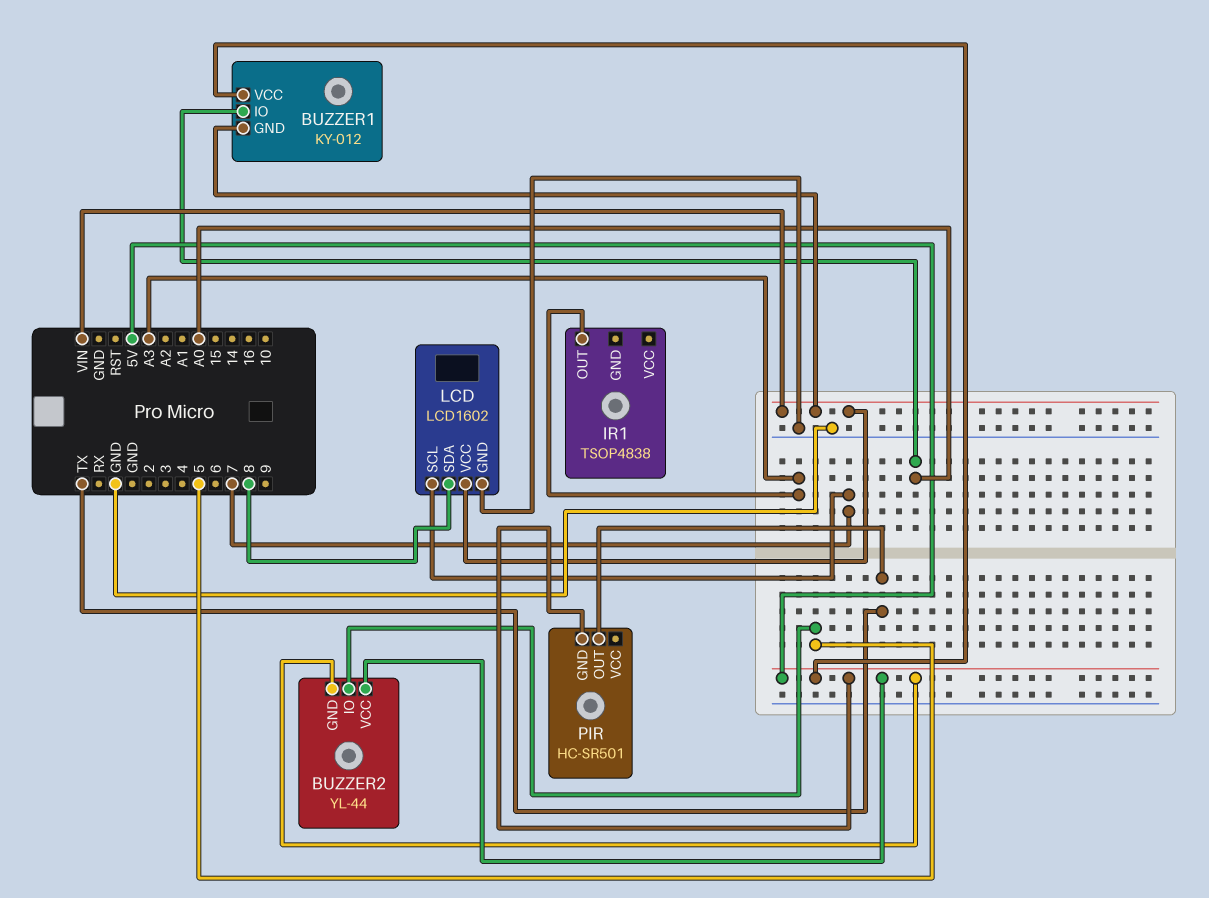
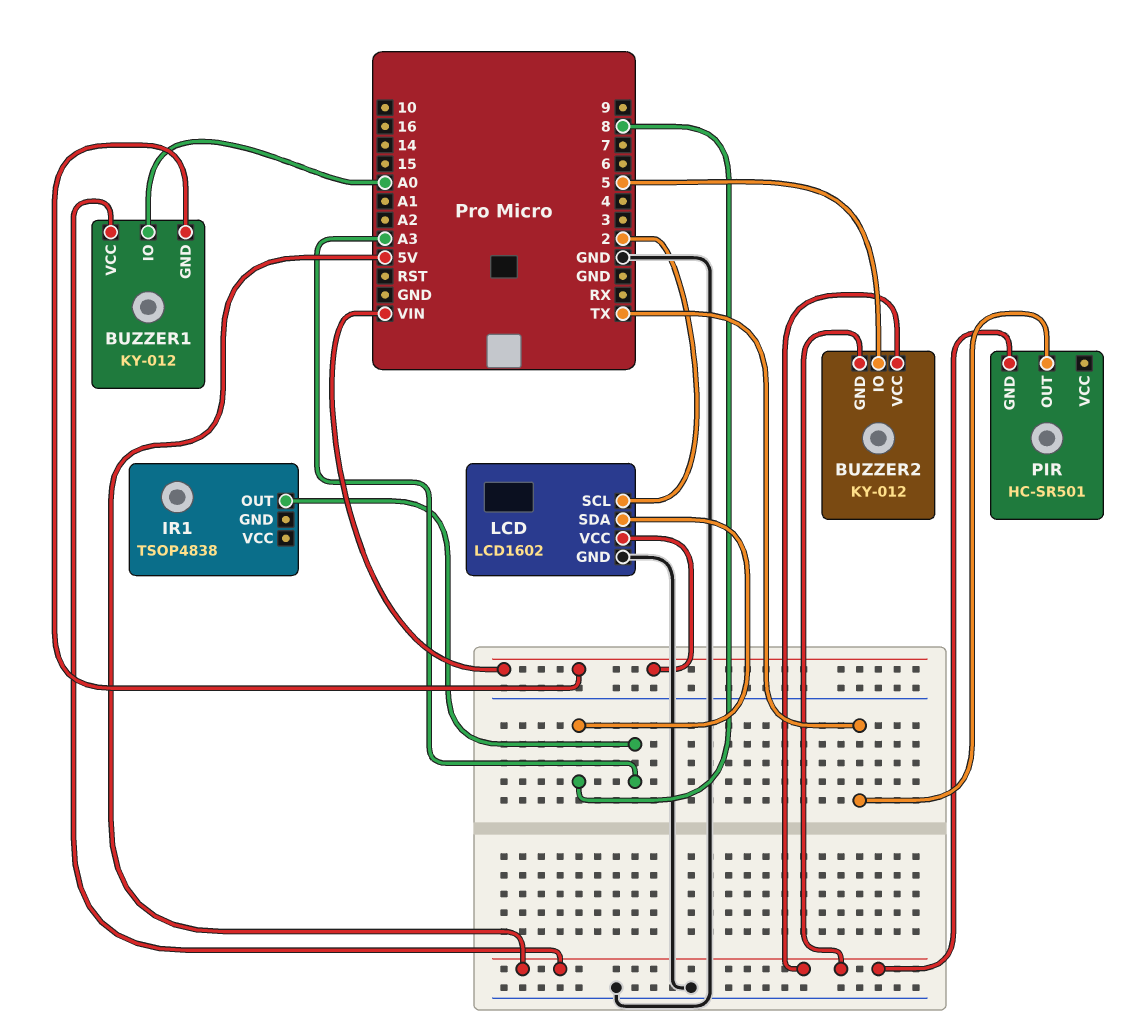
BUZZER2: YL-44 -> KY-012
LCD pin SCL: 7 -> 2

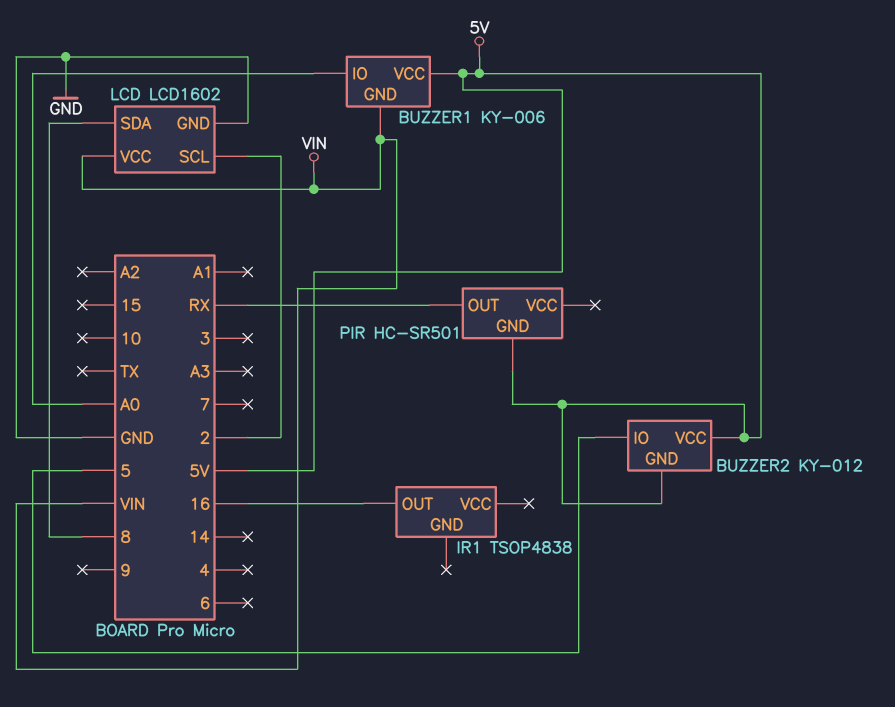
BUZZER1: KY-012 -> KY-006
IR1 pin OUT: A3 -> 16
PIR pin OUT: TX -> RX

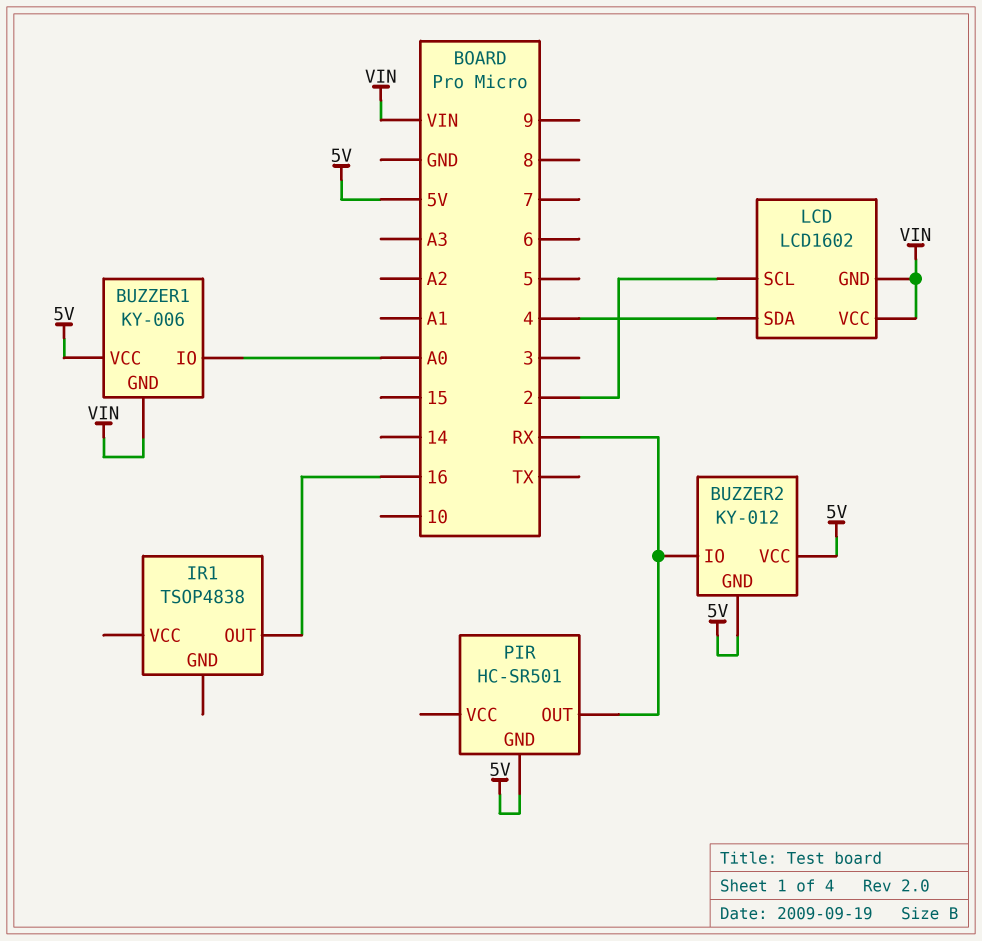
BUZZER2 pin IO: 5 -> RX
LCD pin GND: GND -> VIN
LCD pin SDA: 8 -> 4

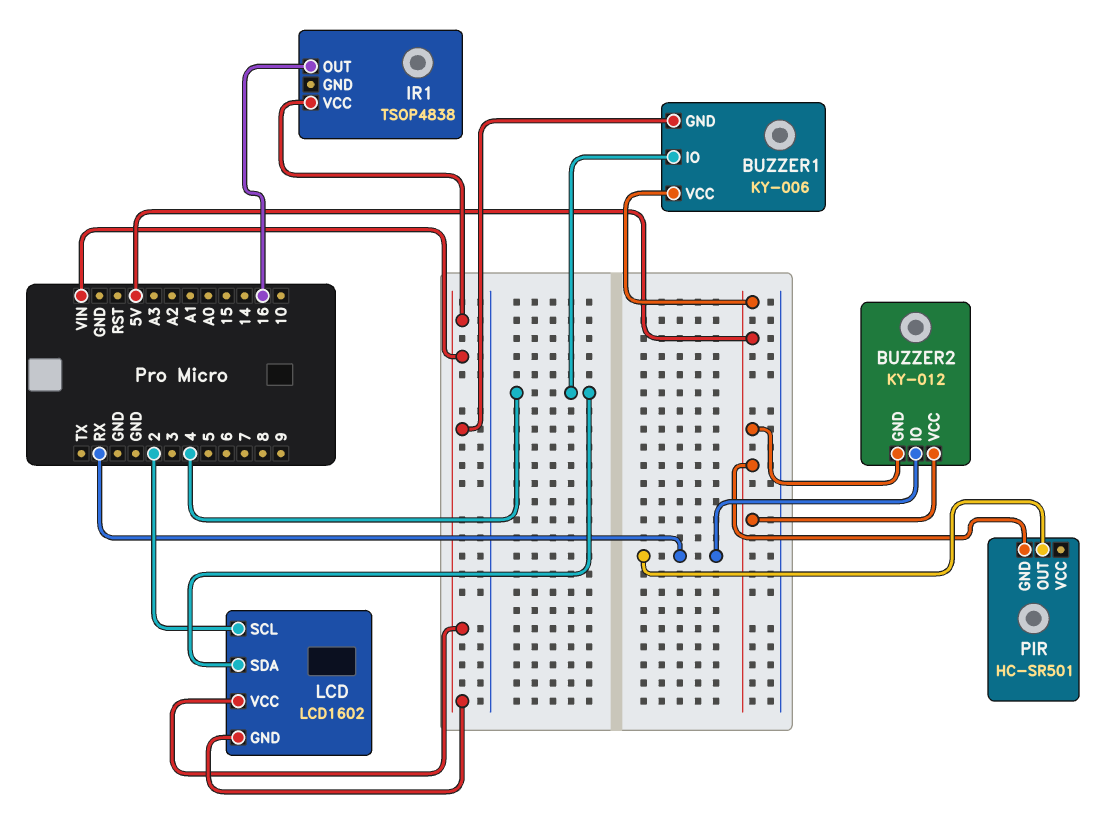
BUZZER1 pin IO: A0 -> 4
IR1 pin VCC: none -> VIN

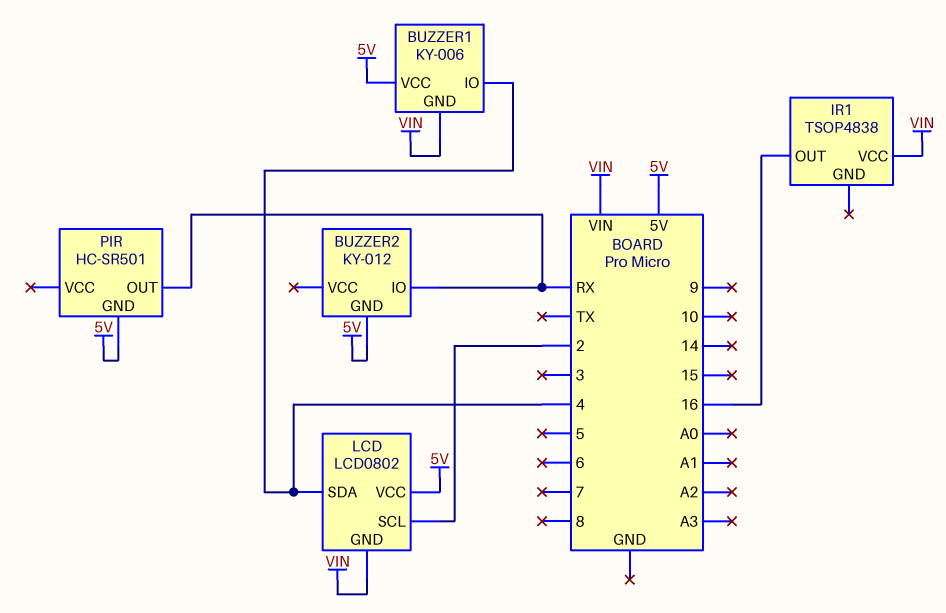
BUZZER2 pin VCC: 5V -> none
LCD: LCD1602 -> LCD0802
LCD pin VCC: VIN -> 5V

